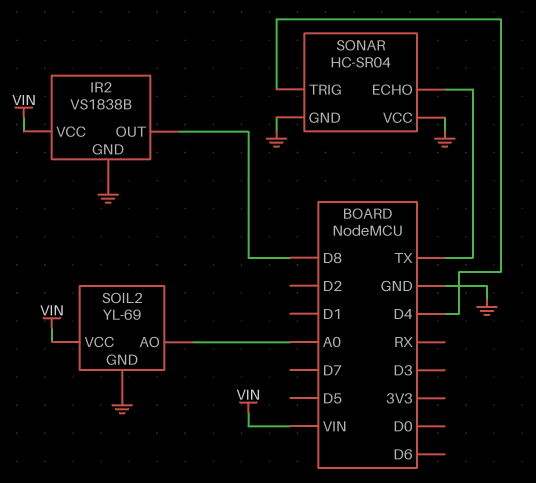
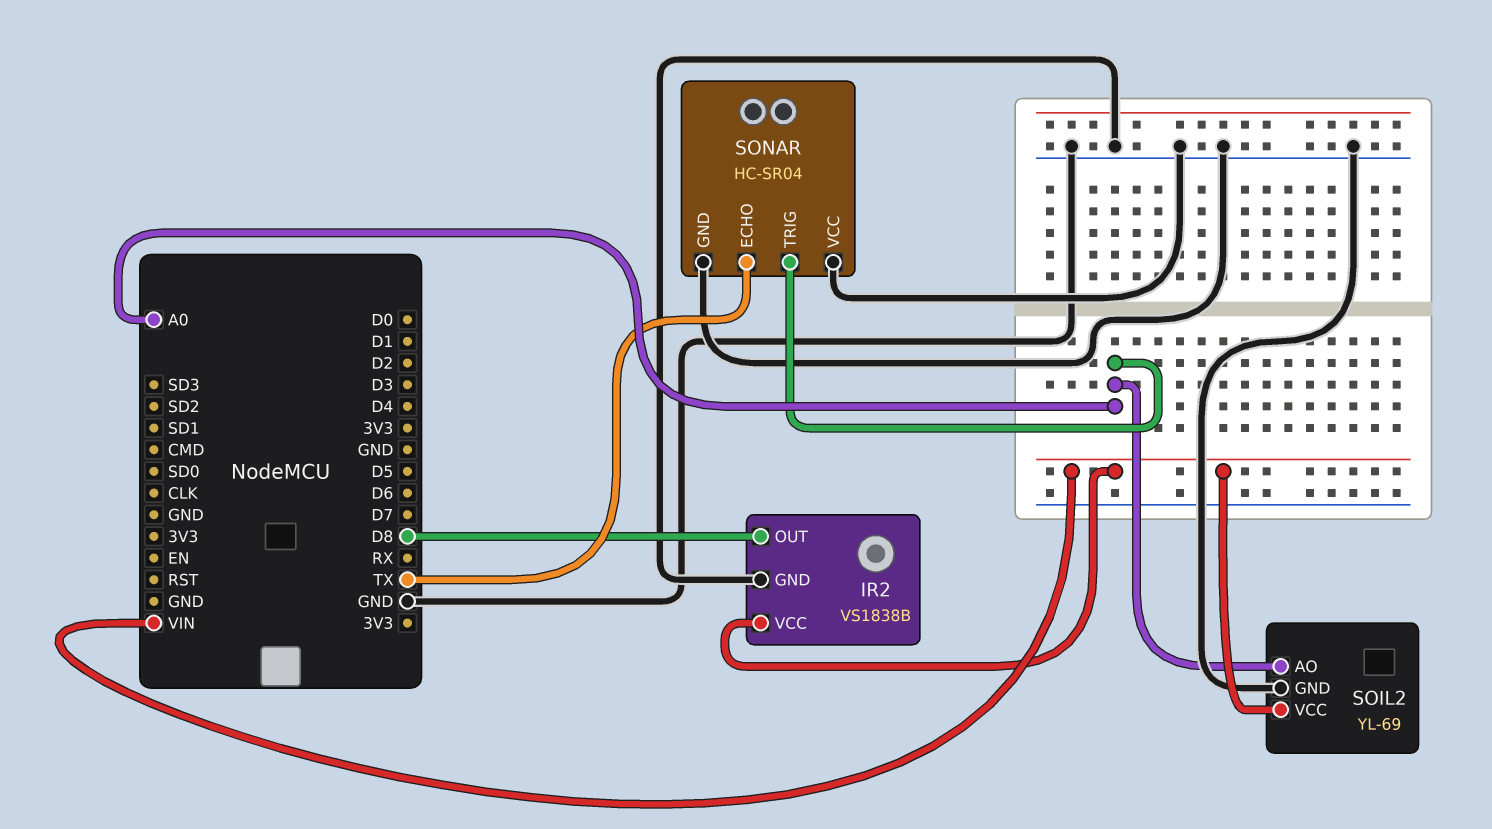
SONAR pin TRIG: D4 -> A0

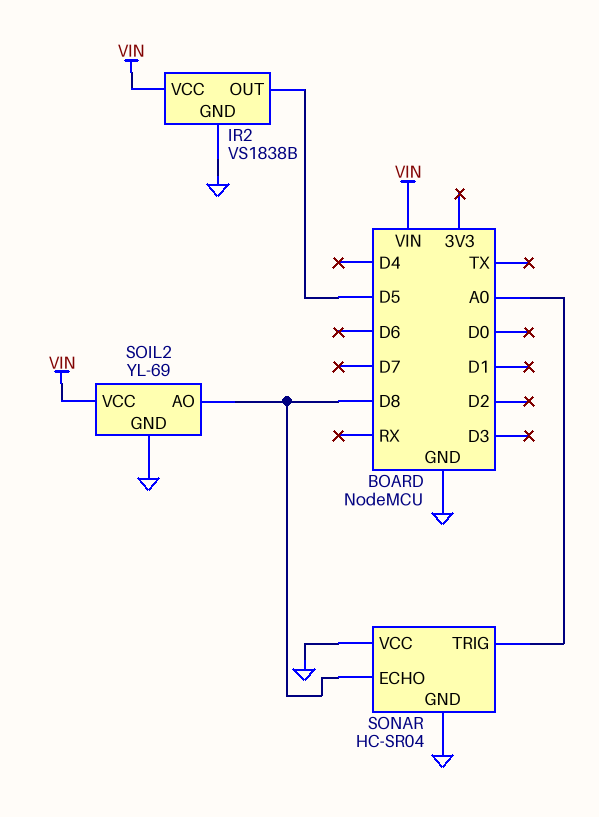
IR2 pin OUT: D8 -> D5
SOIL2 pin AO: A0 -> D8
SONAR pin ECHO: TX -> D8

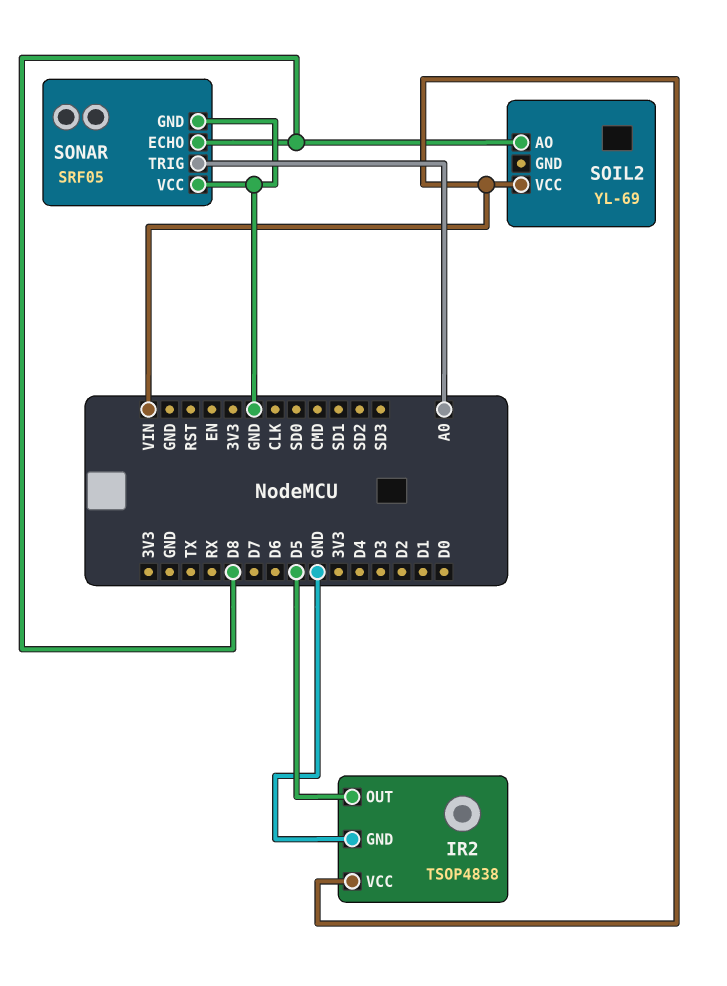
IR2: VS1838B -> TSOP4838
SOIL2 pin GND: GND -> none
SONAR: HC-SR04 -> SRF05

